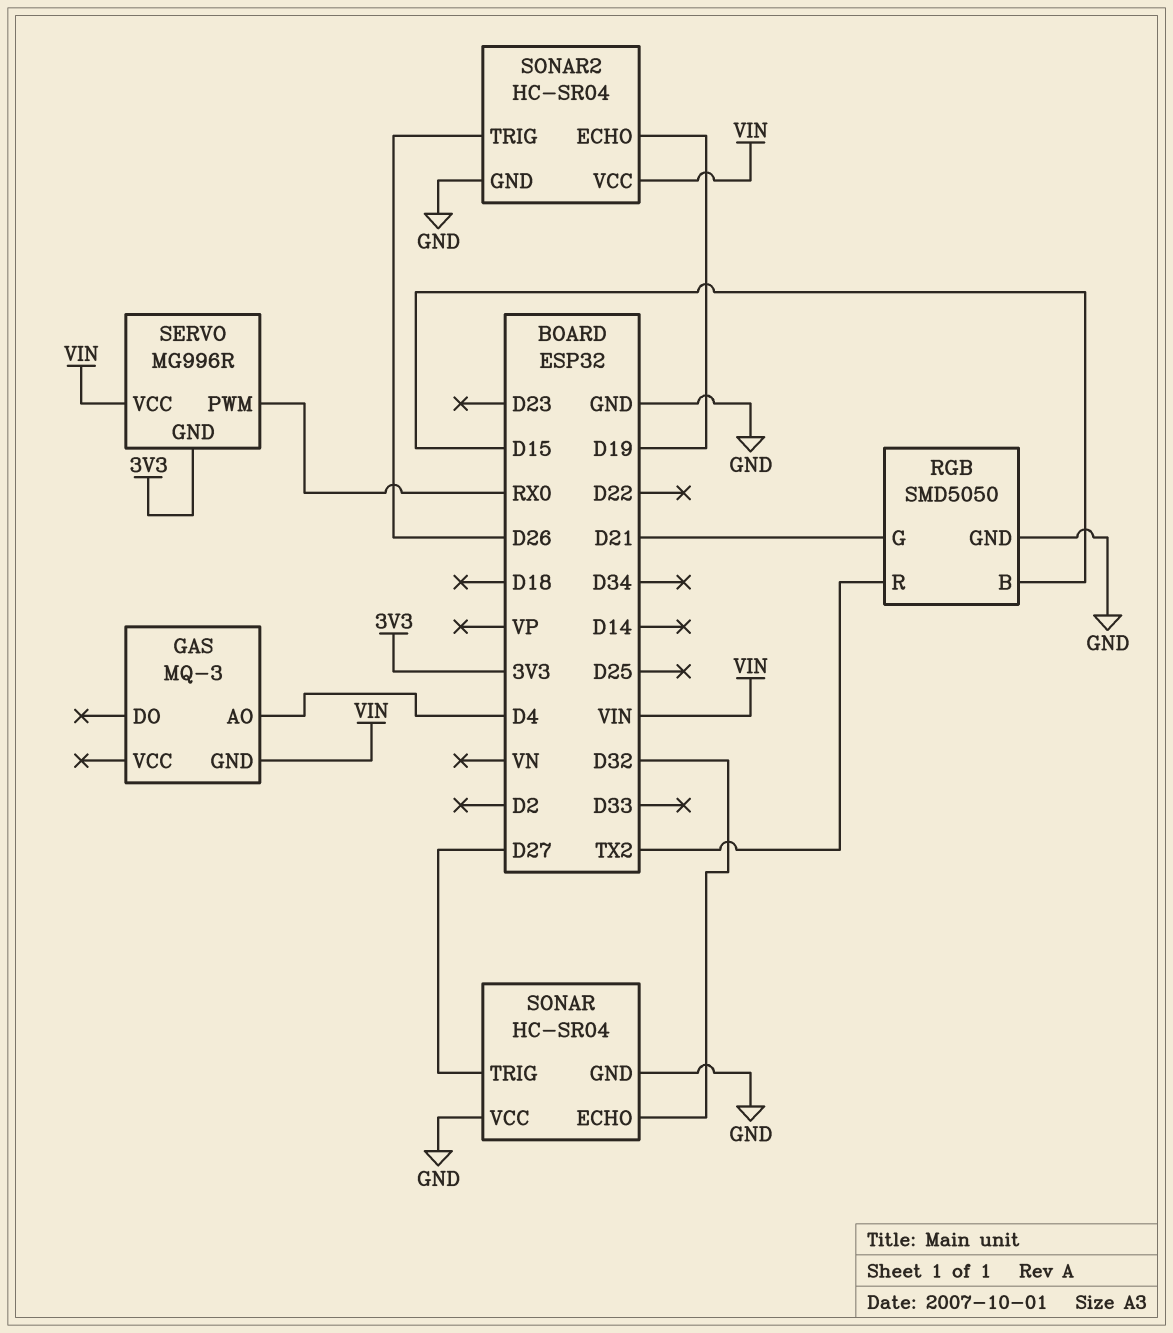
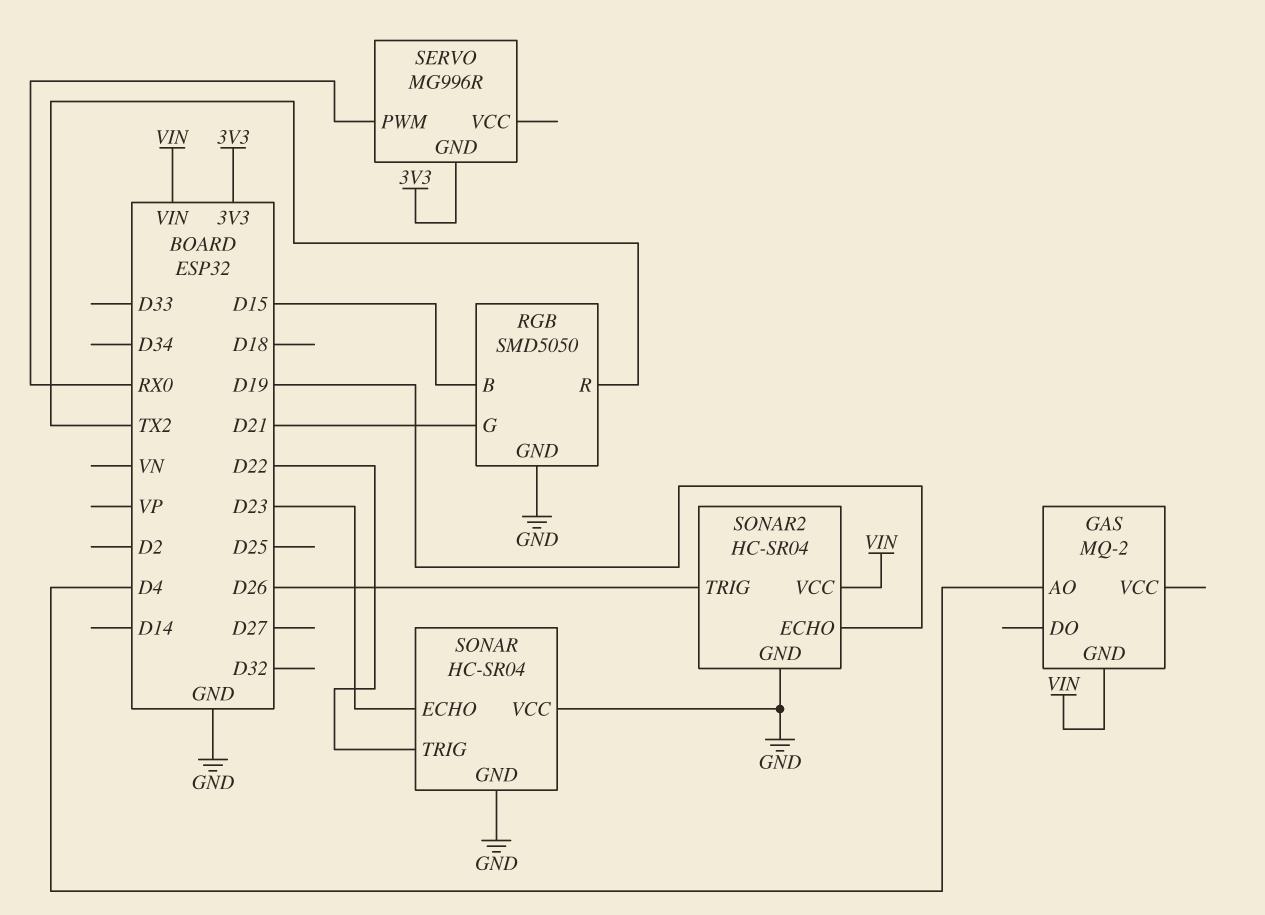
GAS: MQ-3 -> MQ-2
SERVO pin VCC: VIN -> none
SONAR pin ECHO: D32 -> D23
SONAR pin TRIG: D27 -> D22

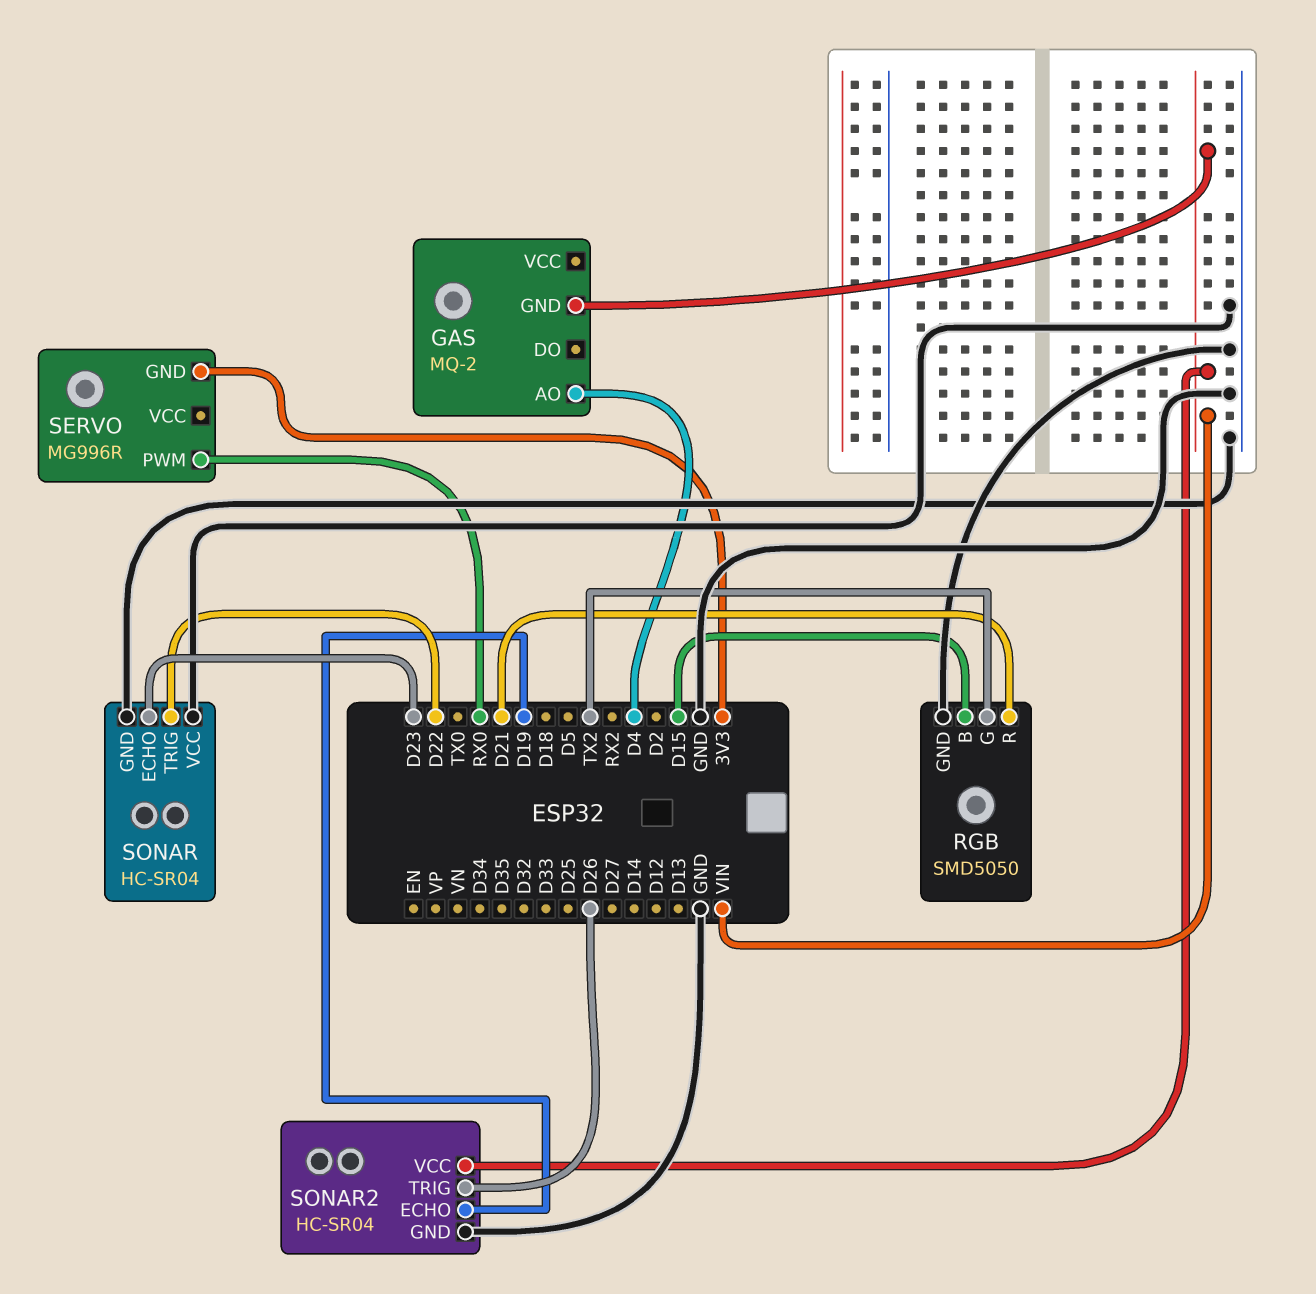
RGB pin G: D21 -> TX2
RGB pin R: TX2 -> D21

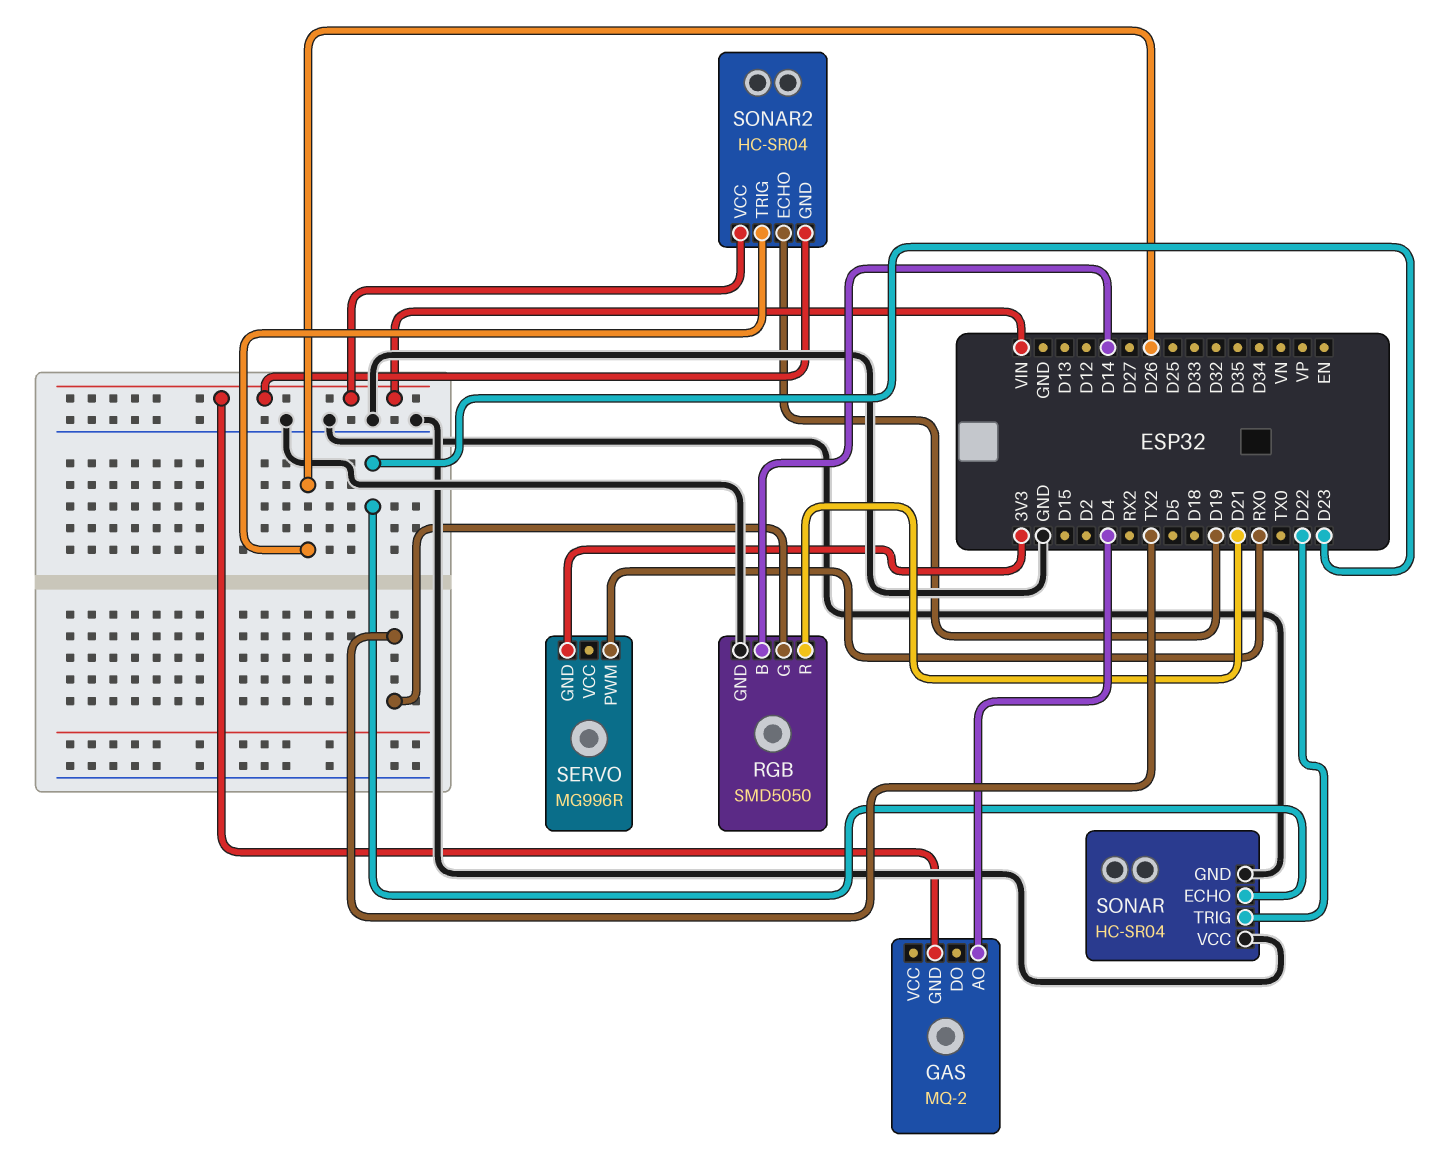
RGB pin B: D15 -> D14
SONAR2 pin GND: GND -> VIN

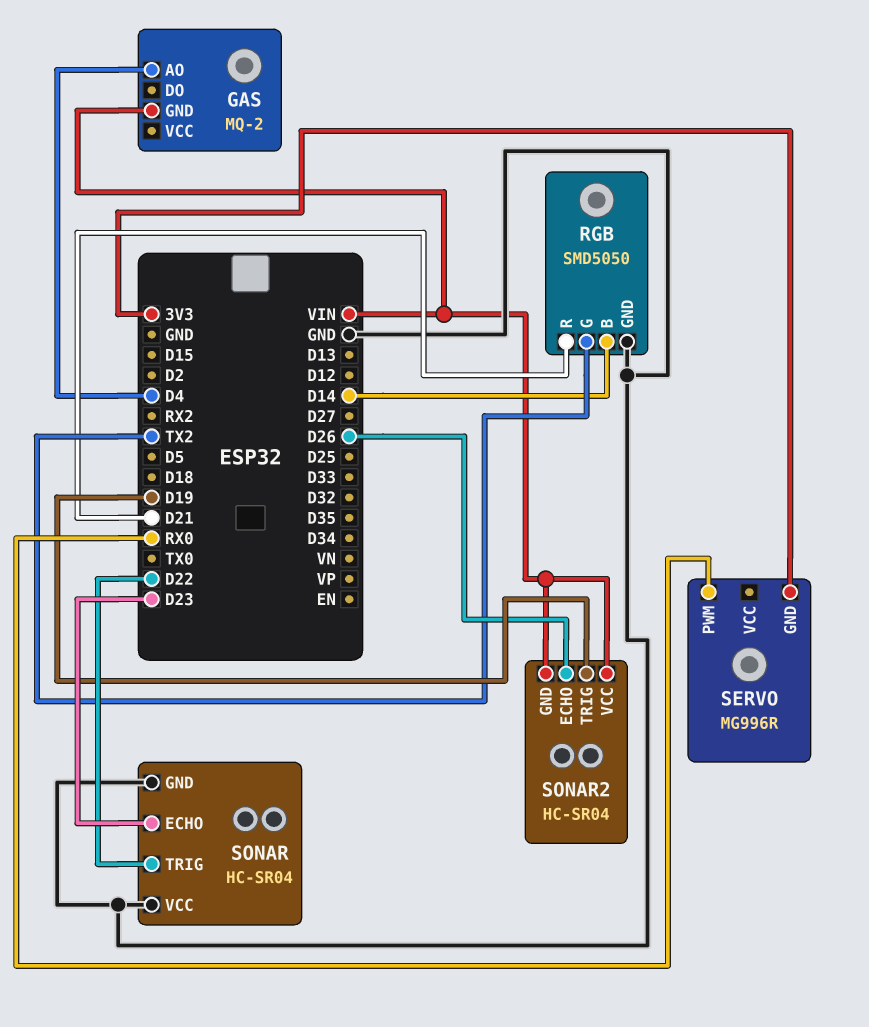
SONAR2 pin ECHO: D19 -> D26
SONAR2 pin TRIG: D26 -> D19

